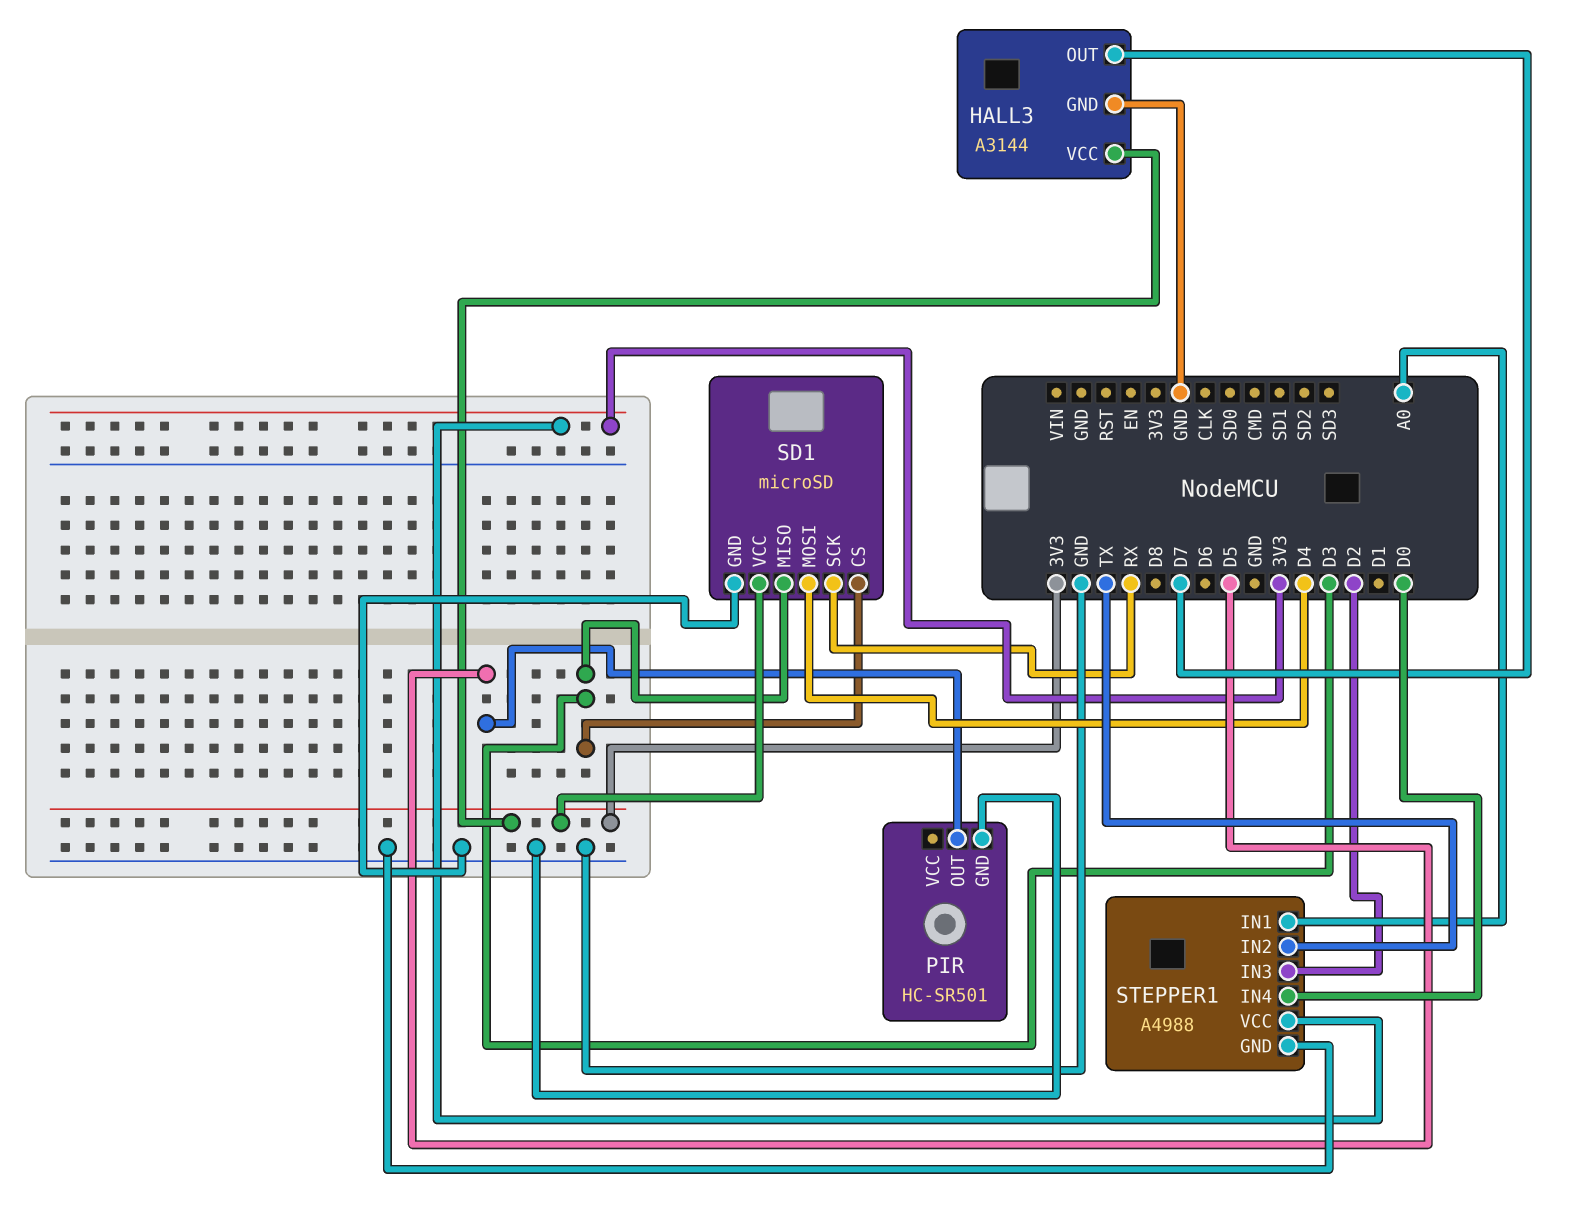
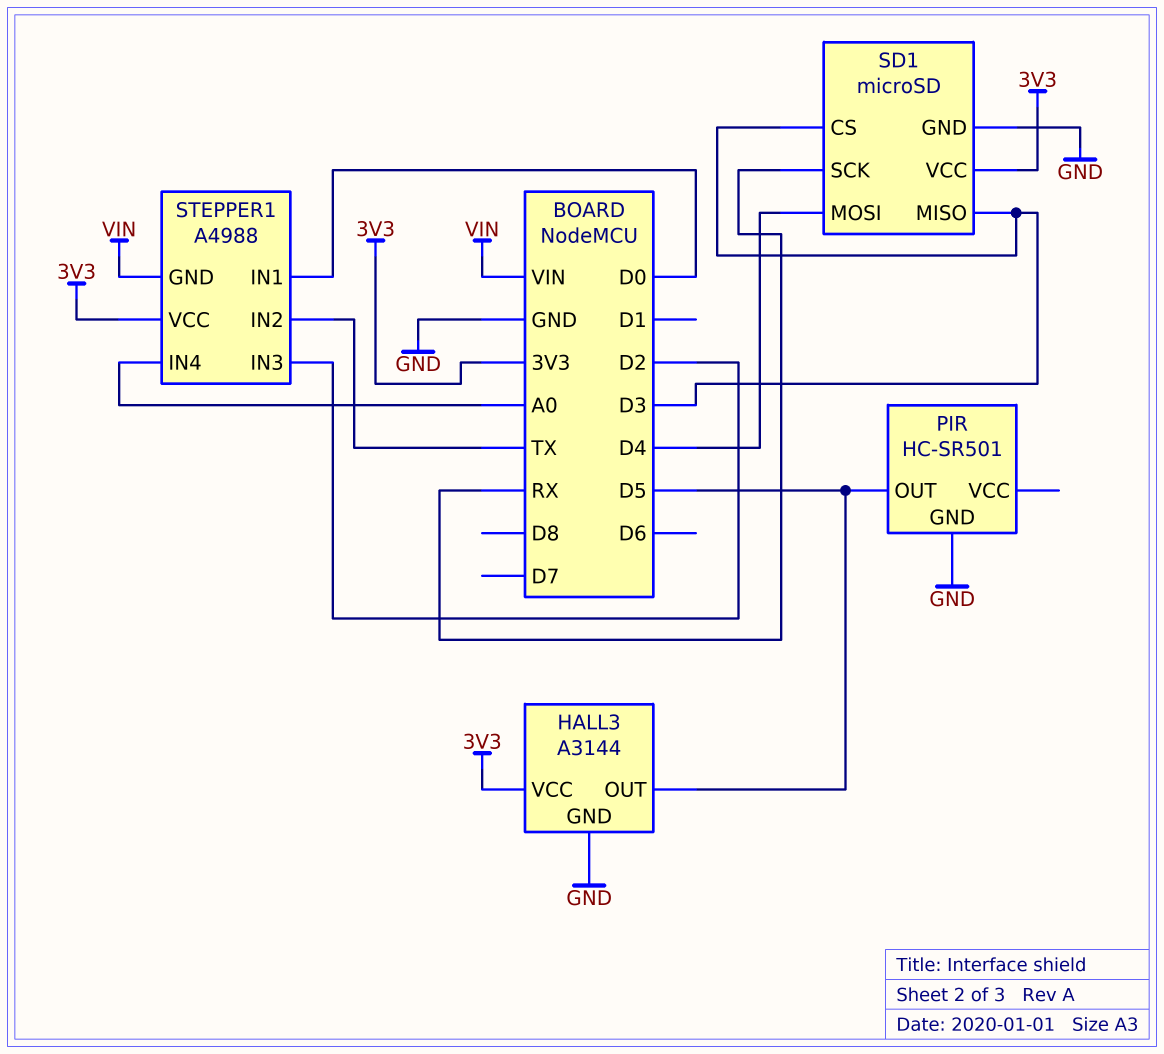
HALL3 pin OUT: D7 -> D5
STEPPER1 pin GND: GND -> VIN
STEPPER1 pin IN1: A0 -> D0
STEPPER1 pin IN4: D0 -> A0

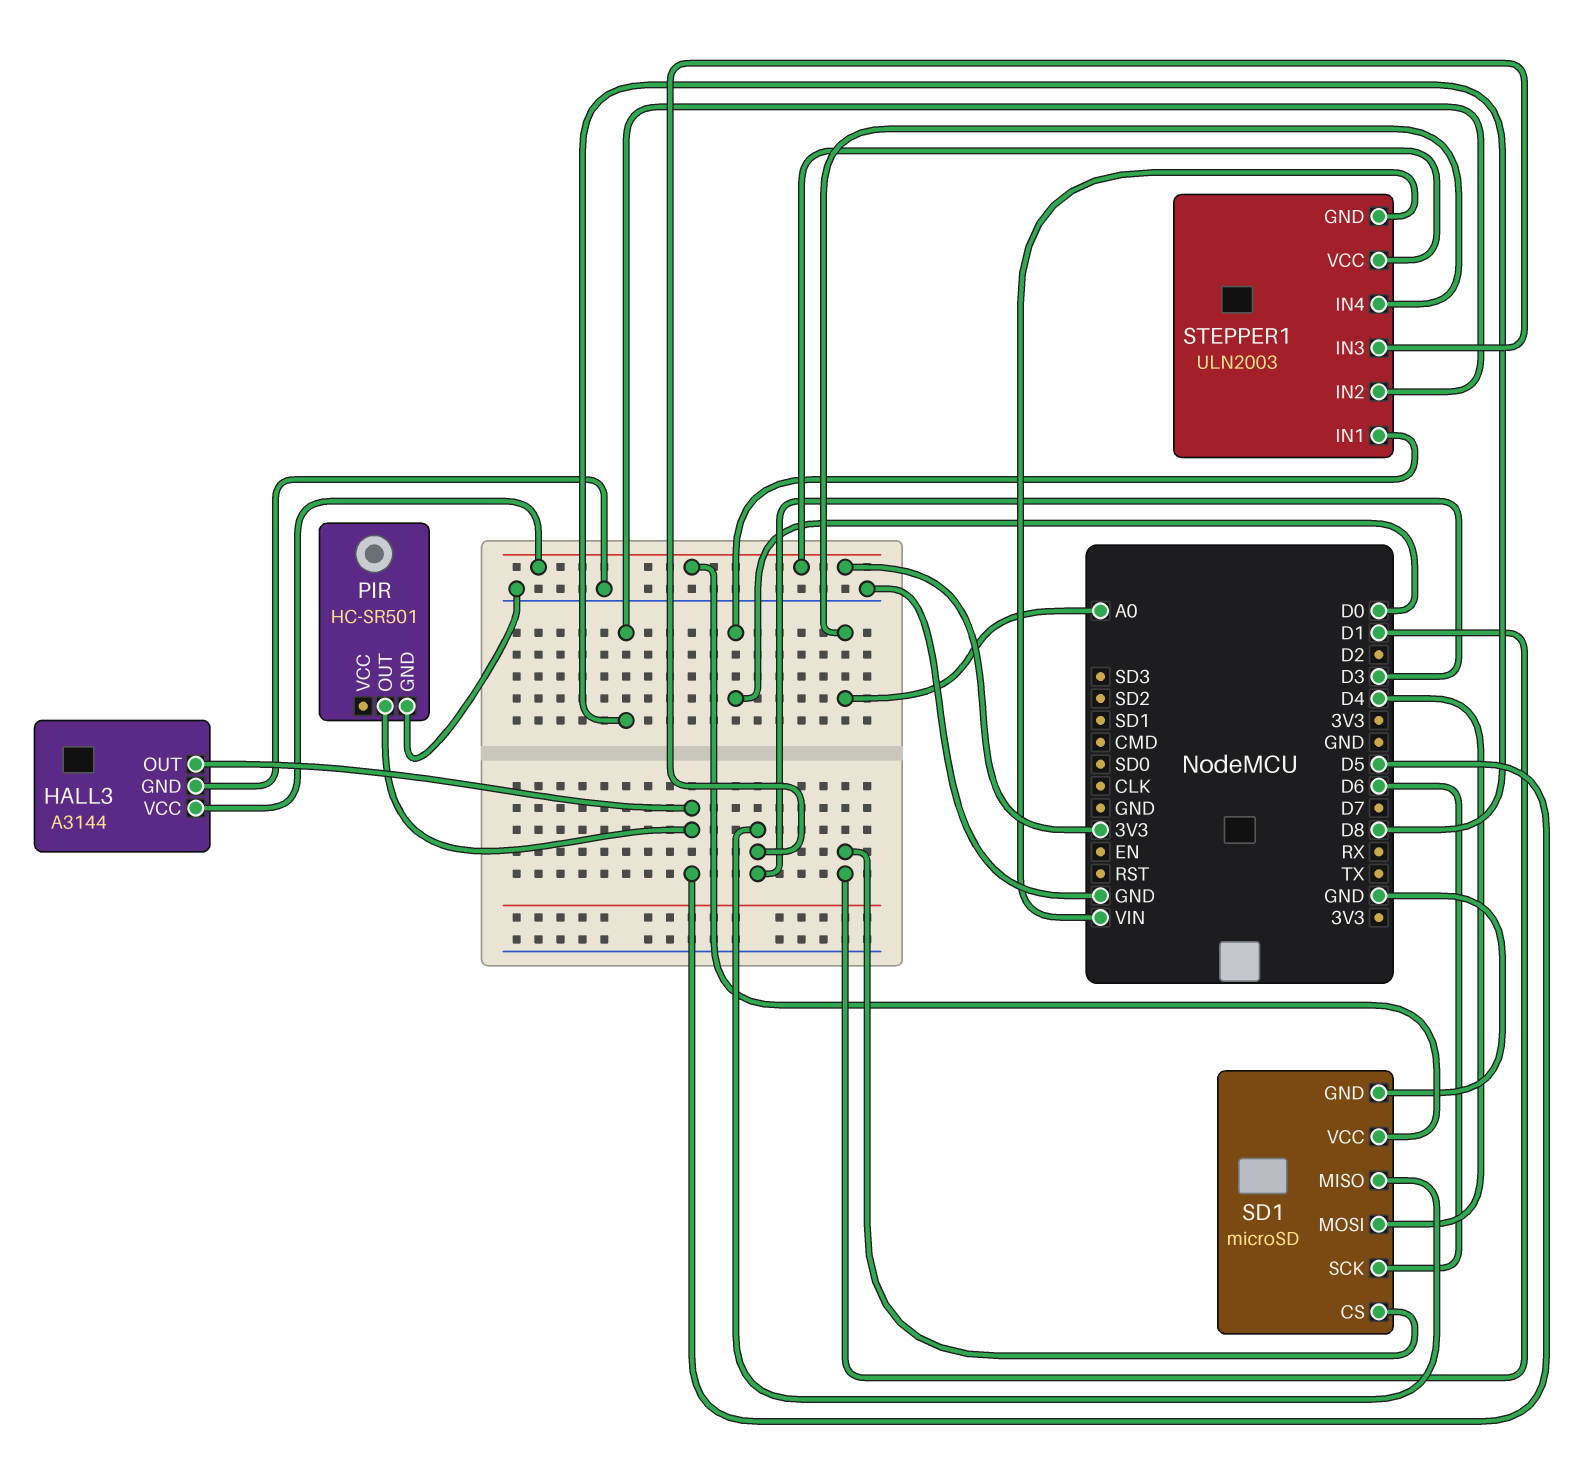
SD1 pin CS: D3 -> D1
SD1 pin SCK: RX -> D6
STEPPER1: A4988 -> ULN2003
STEPPER1 pin IN2: TX -> D8
STEPPER1 pin IN3: D2 -> D3

